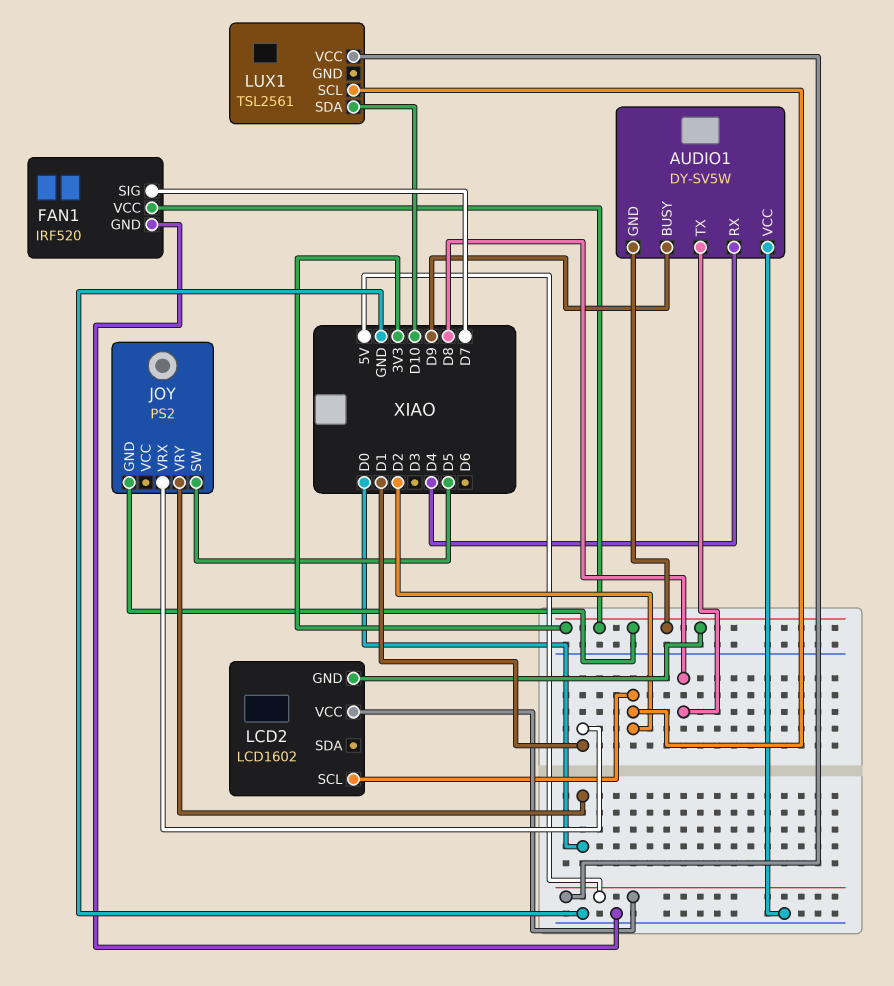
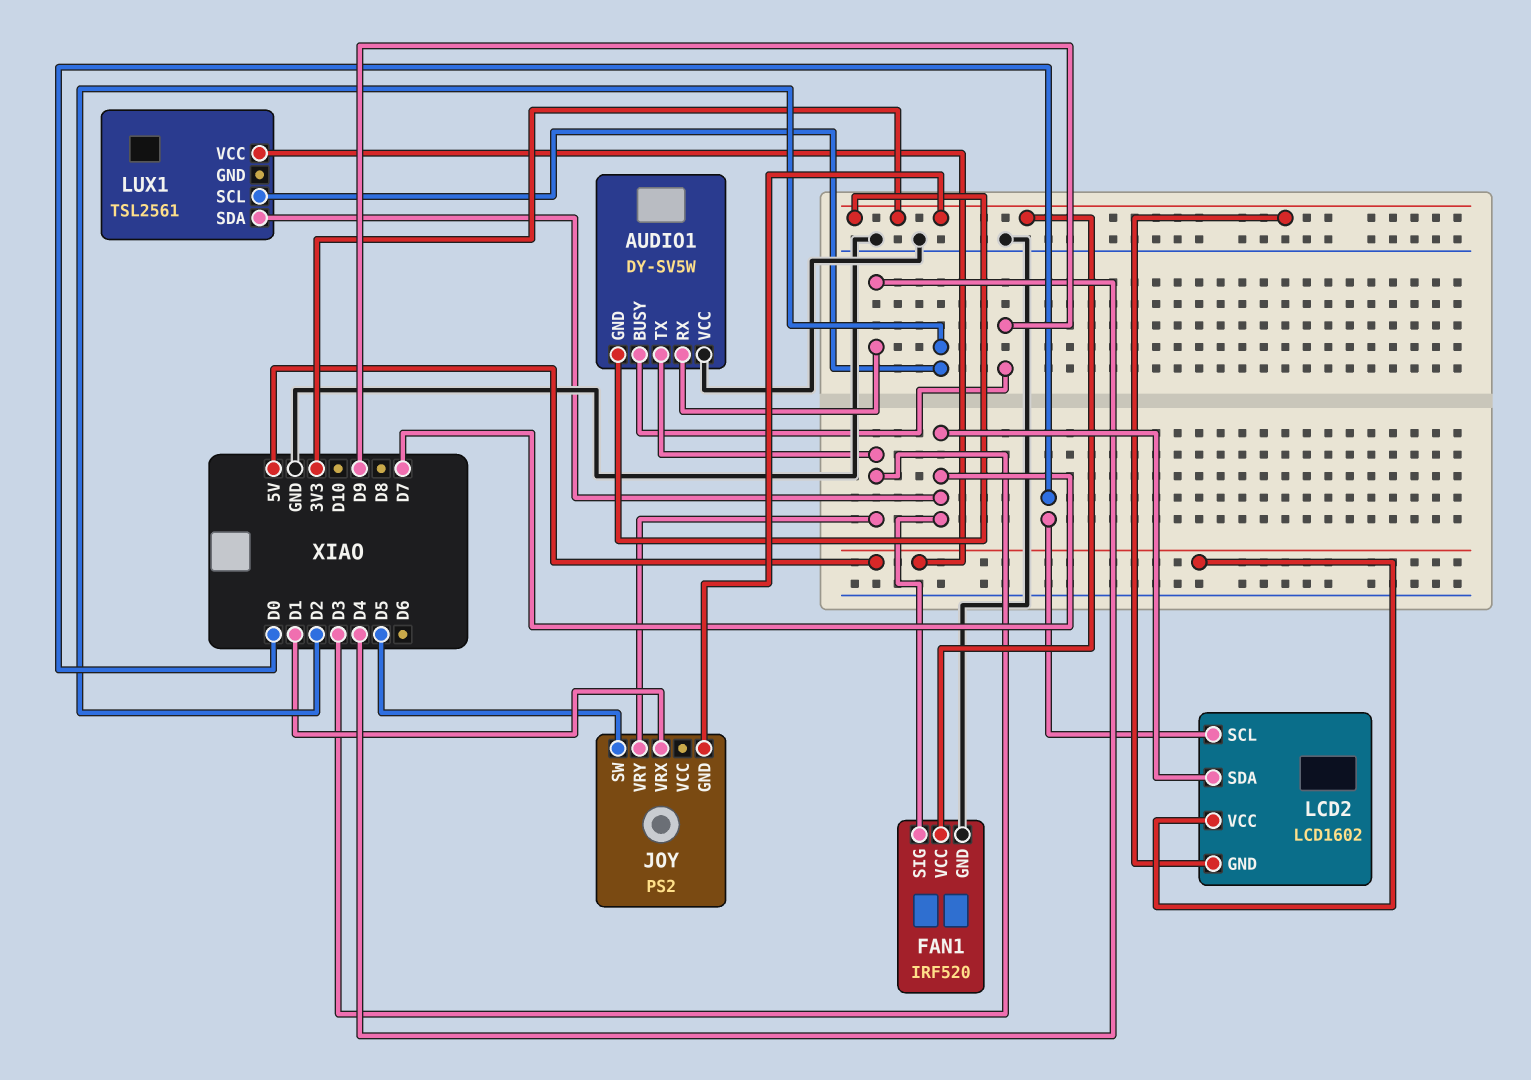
AUDIO1 pin TX: D8 -> D3
JOY pin VRY: D0 -> D3
LCD2 pin SCL: D2 -> D0
LCD2 pin SDA: none -> D7
LUX1 pin SDA: D10 -> D7

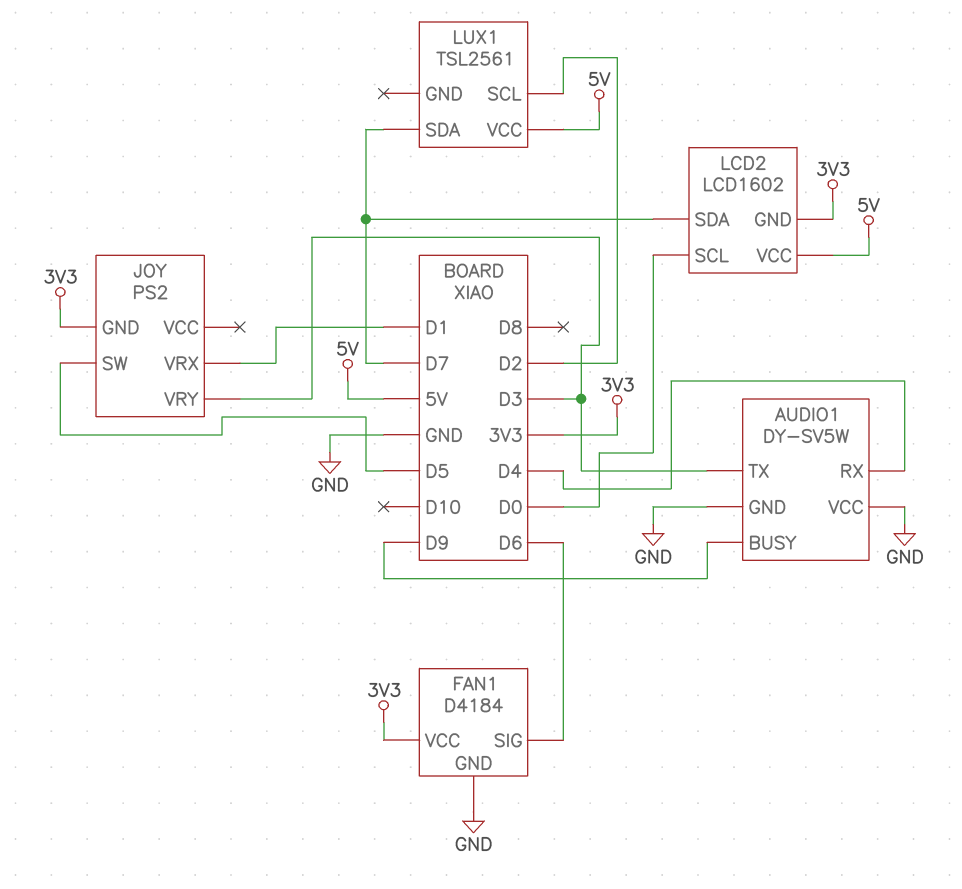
AUDIO1 pin GND: 3V3 -> GND
FAN1: IRF520 -> D4184
FAN1 pin SIG: D7 -> D6

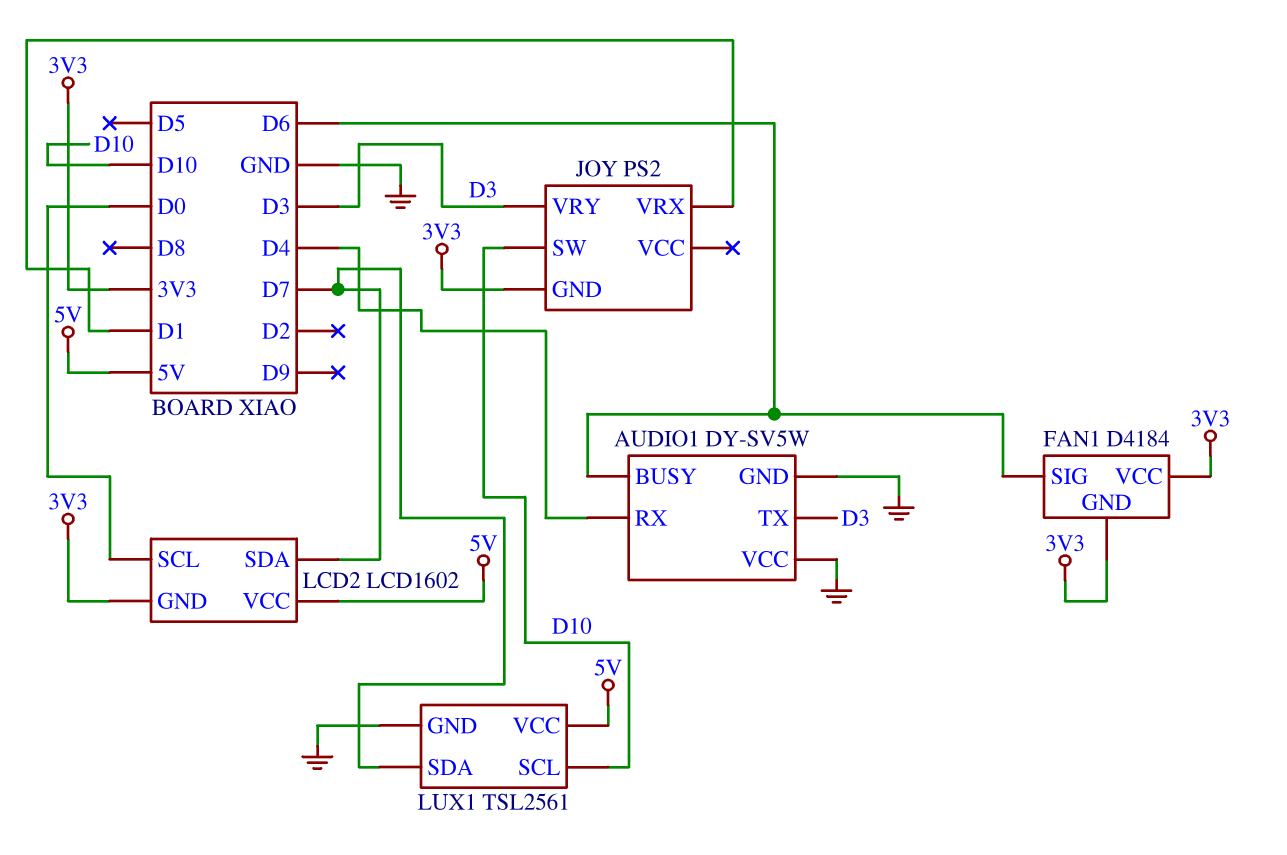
AUDIO1 pin BUSY: D9 -> D6
FAN1 pin GND: GND -> 3V3
JOY pin SW: D5 -> D10
LUX1 pin GND: none -> GND
LUX1 pin SCL: D2 -> D10

